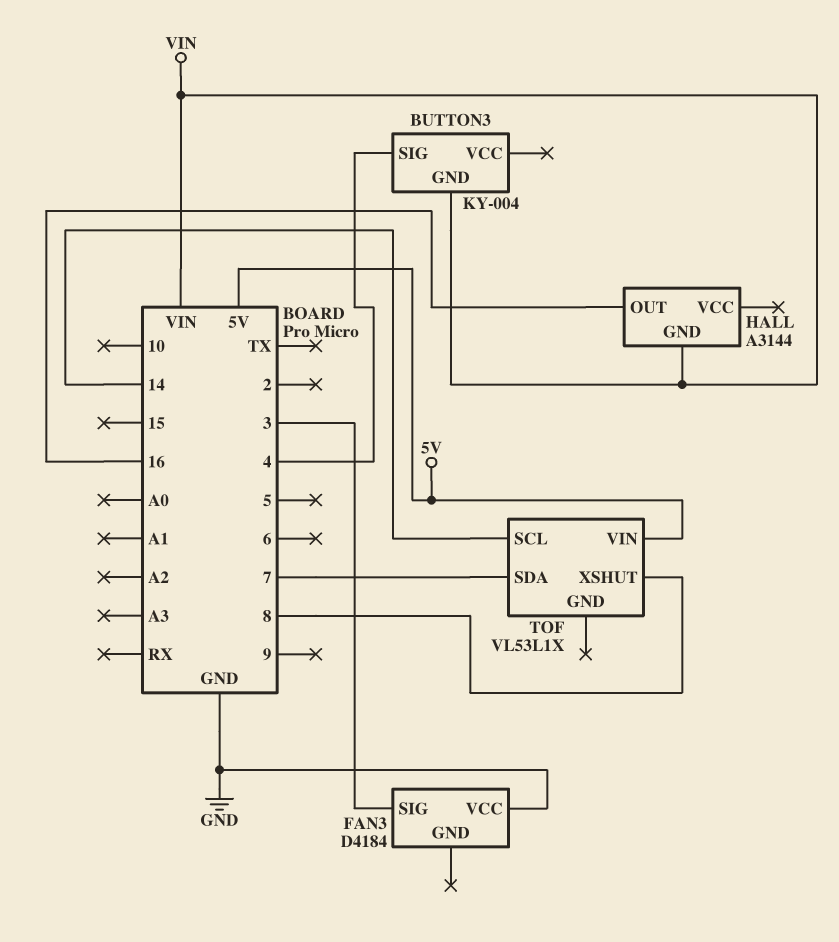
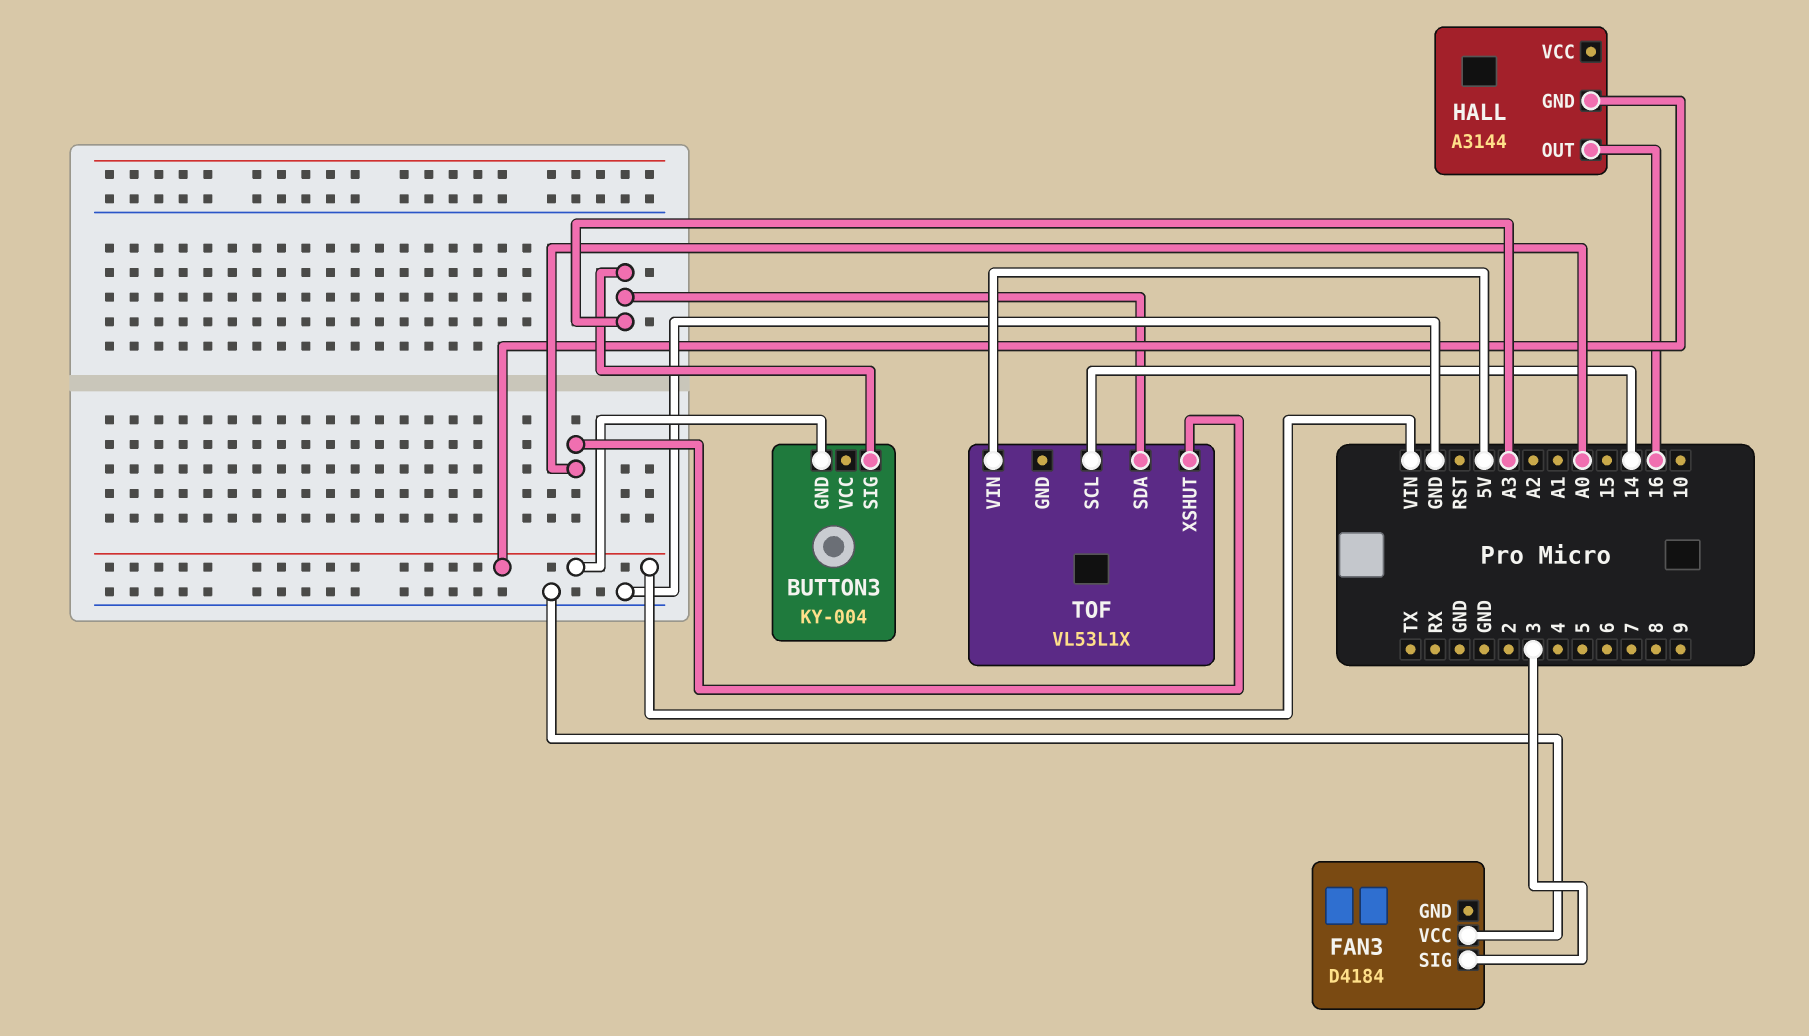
BUTTON3 pin SIG: 4 -> A3
TOF pin SDA: 7 -> A3
TOF pin XSHUT: 8 -> A0

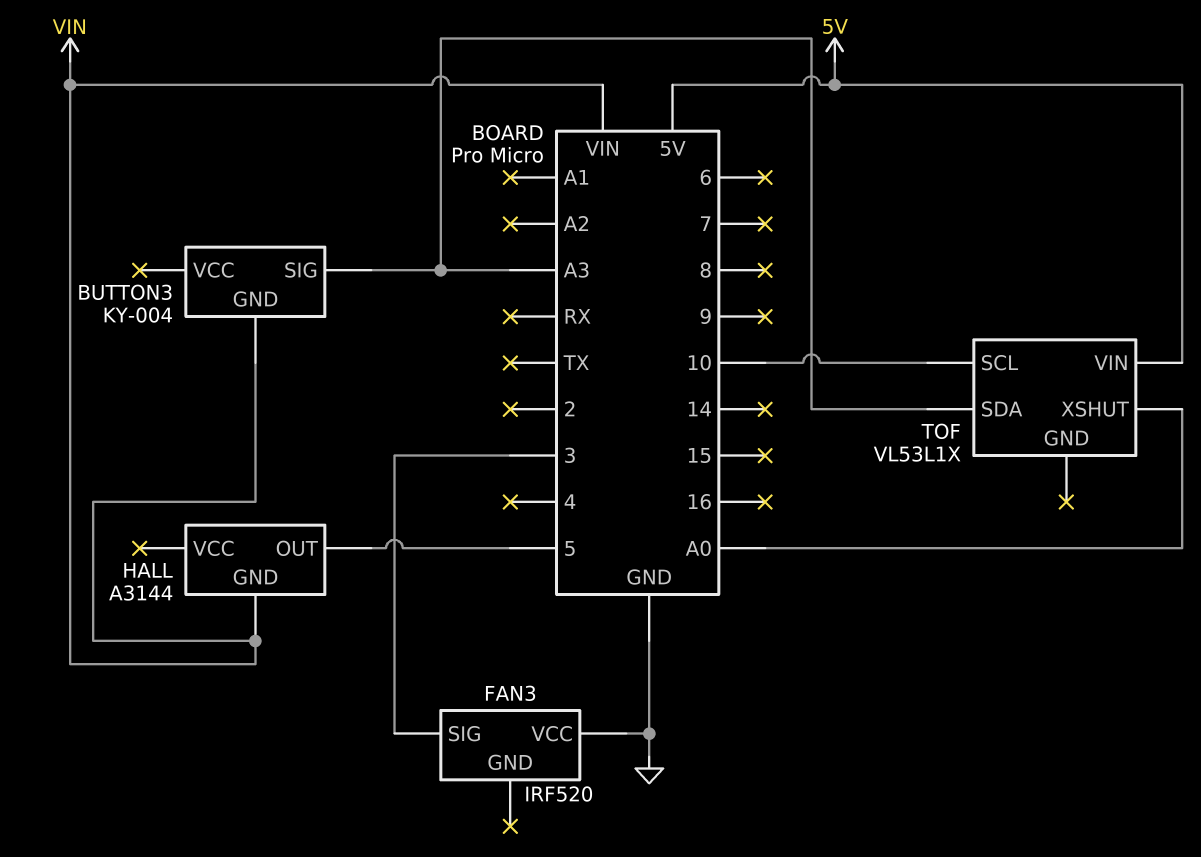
FAN3: D4184 -> IRF520
HALL pin OUT: 16 -> 5
TOF pin SCL: 14 -> 10

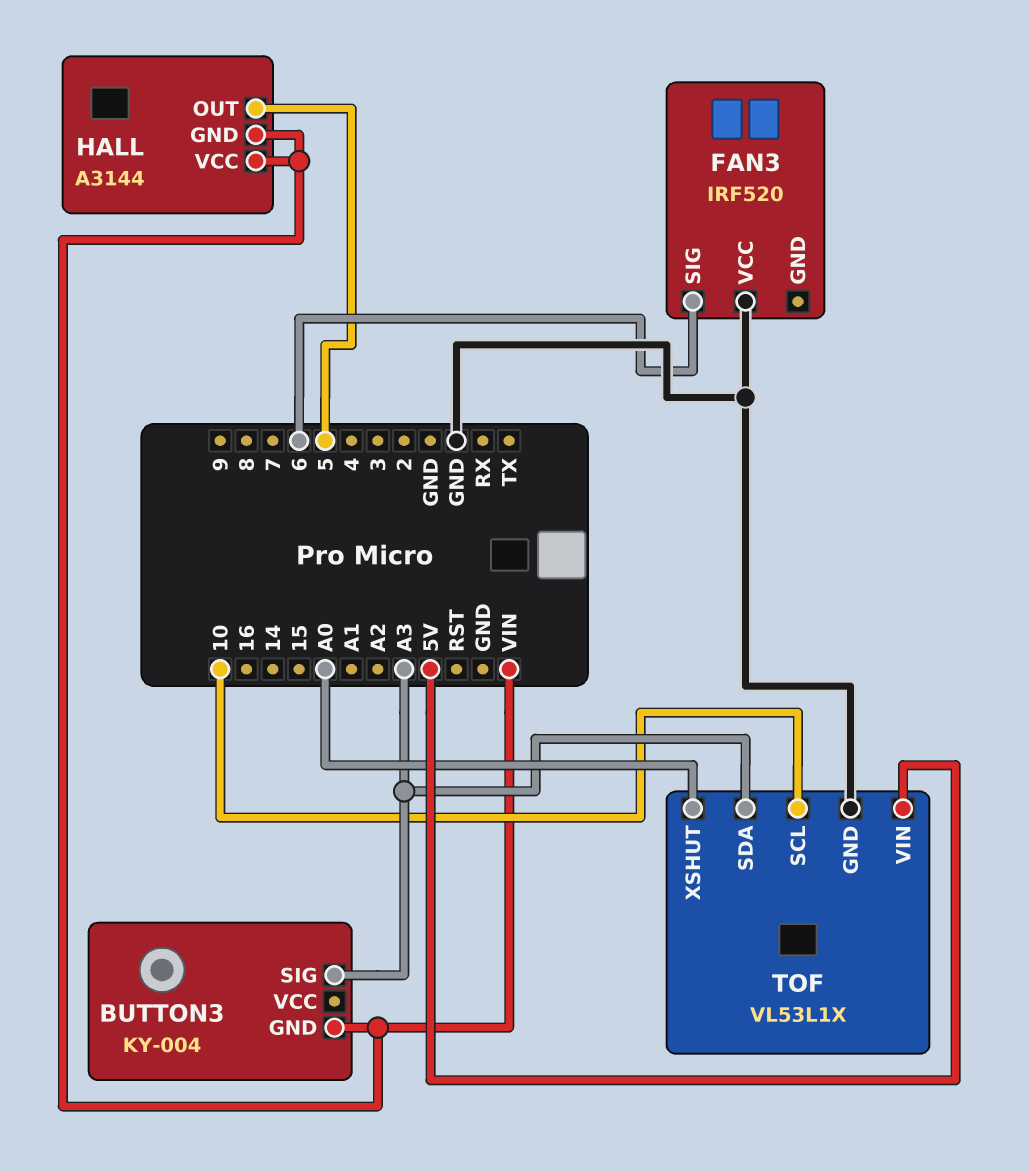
FAN3 pin SIG: 3 -> 6
HALL pin VCC: none -> VIN
TOF pin GND: none -> GND

